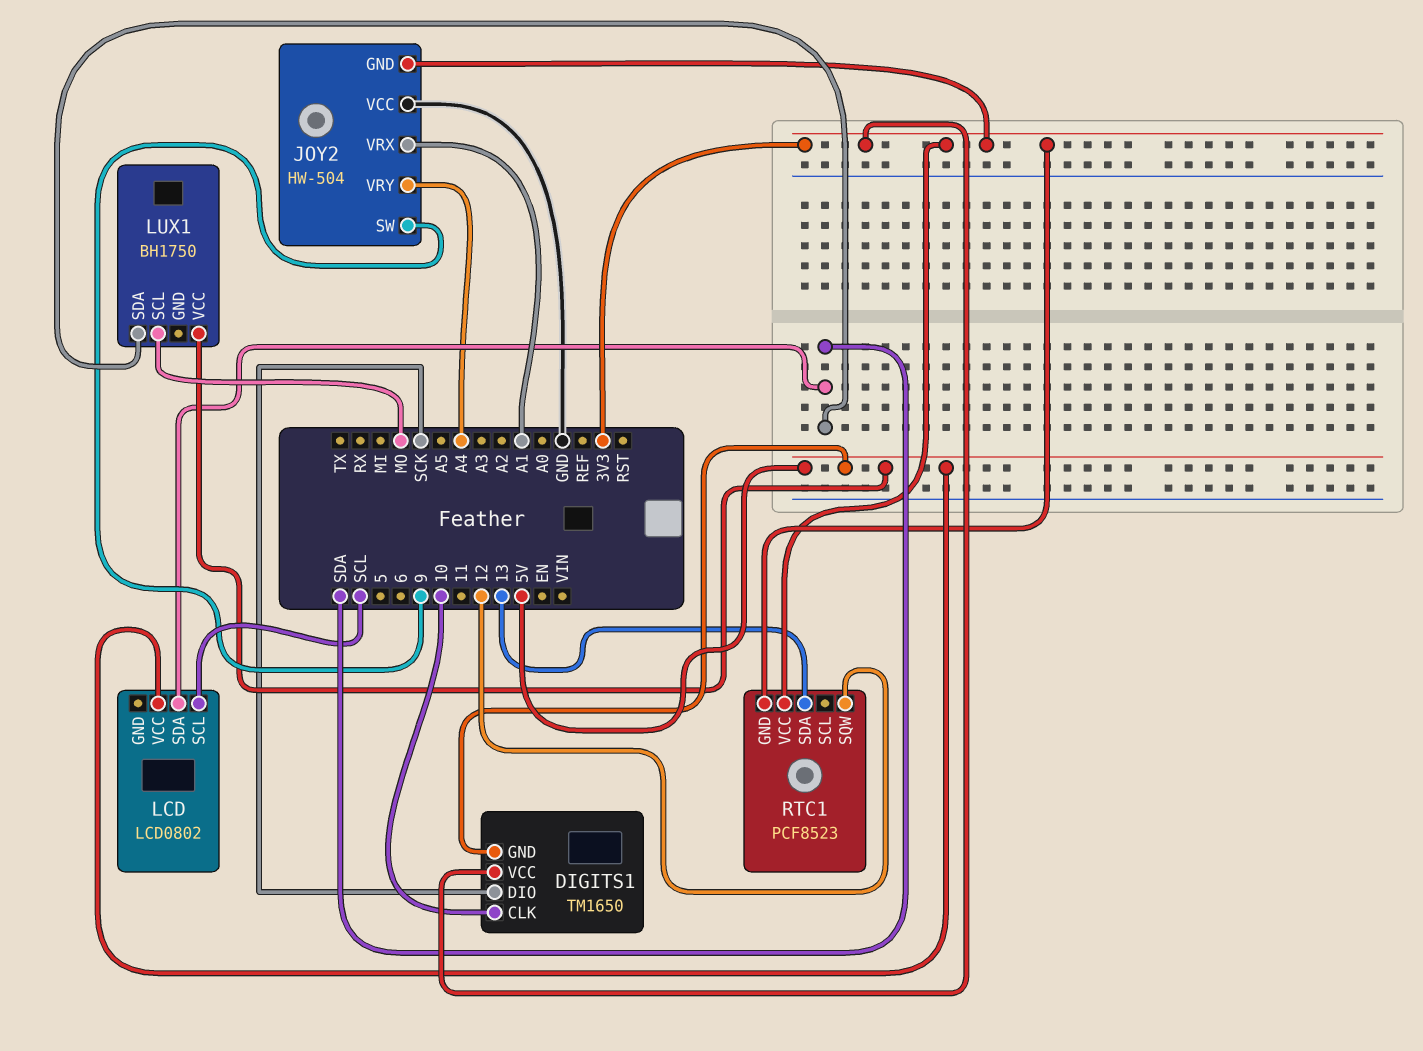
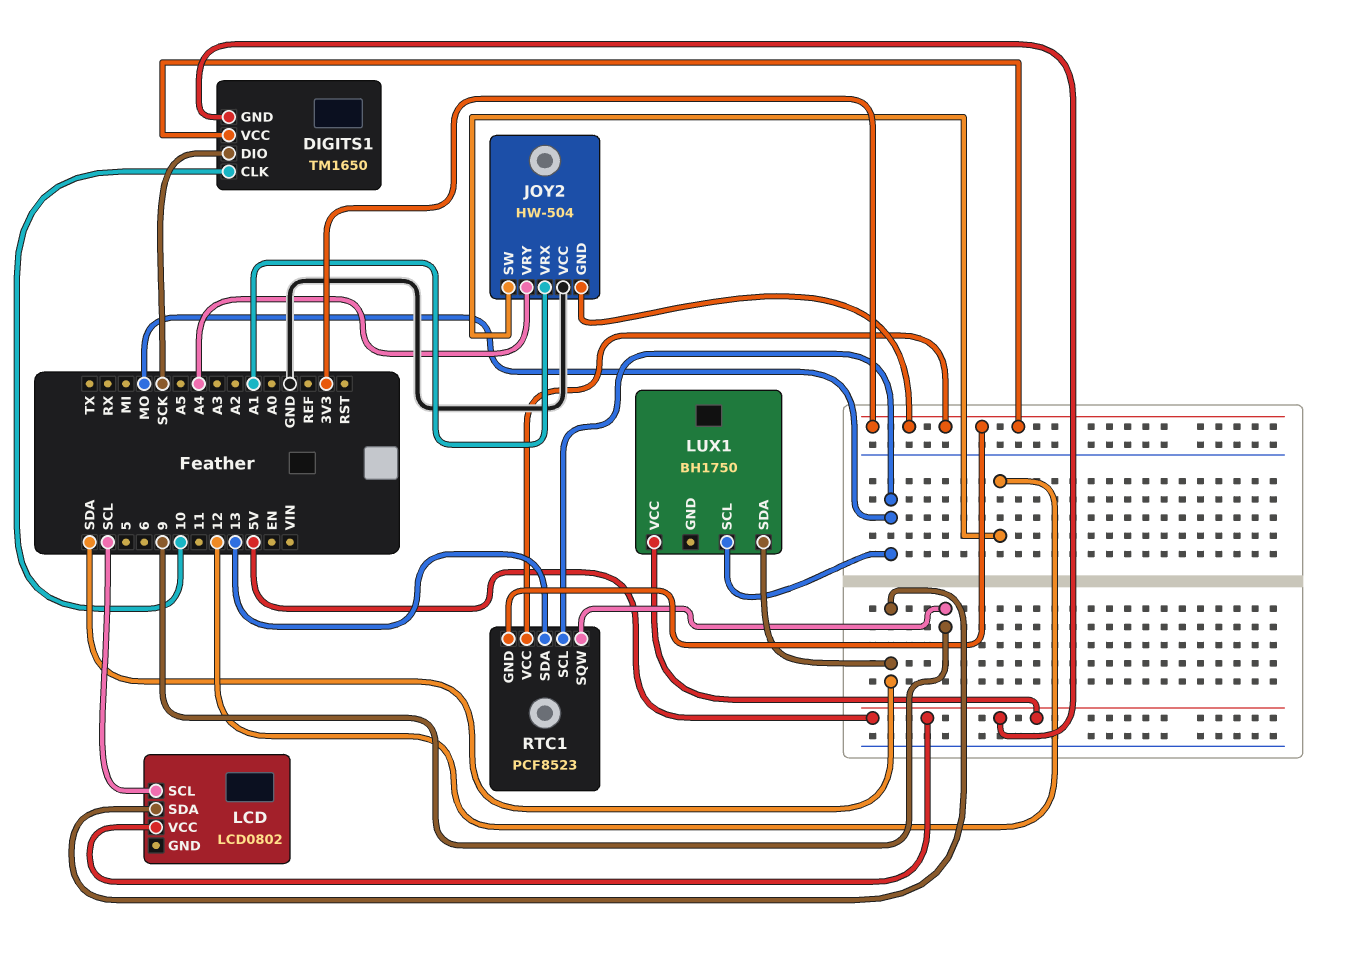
JOY2 pin SW: 9 -> 12
RTC1 pin SCL: none -> MO
RTC1 pin SQW: 12 -> 9

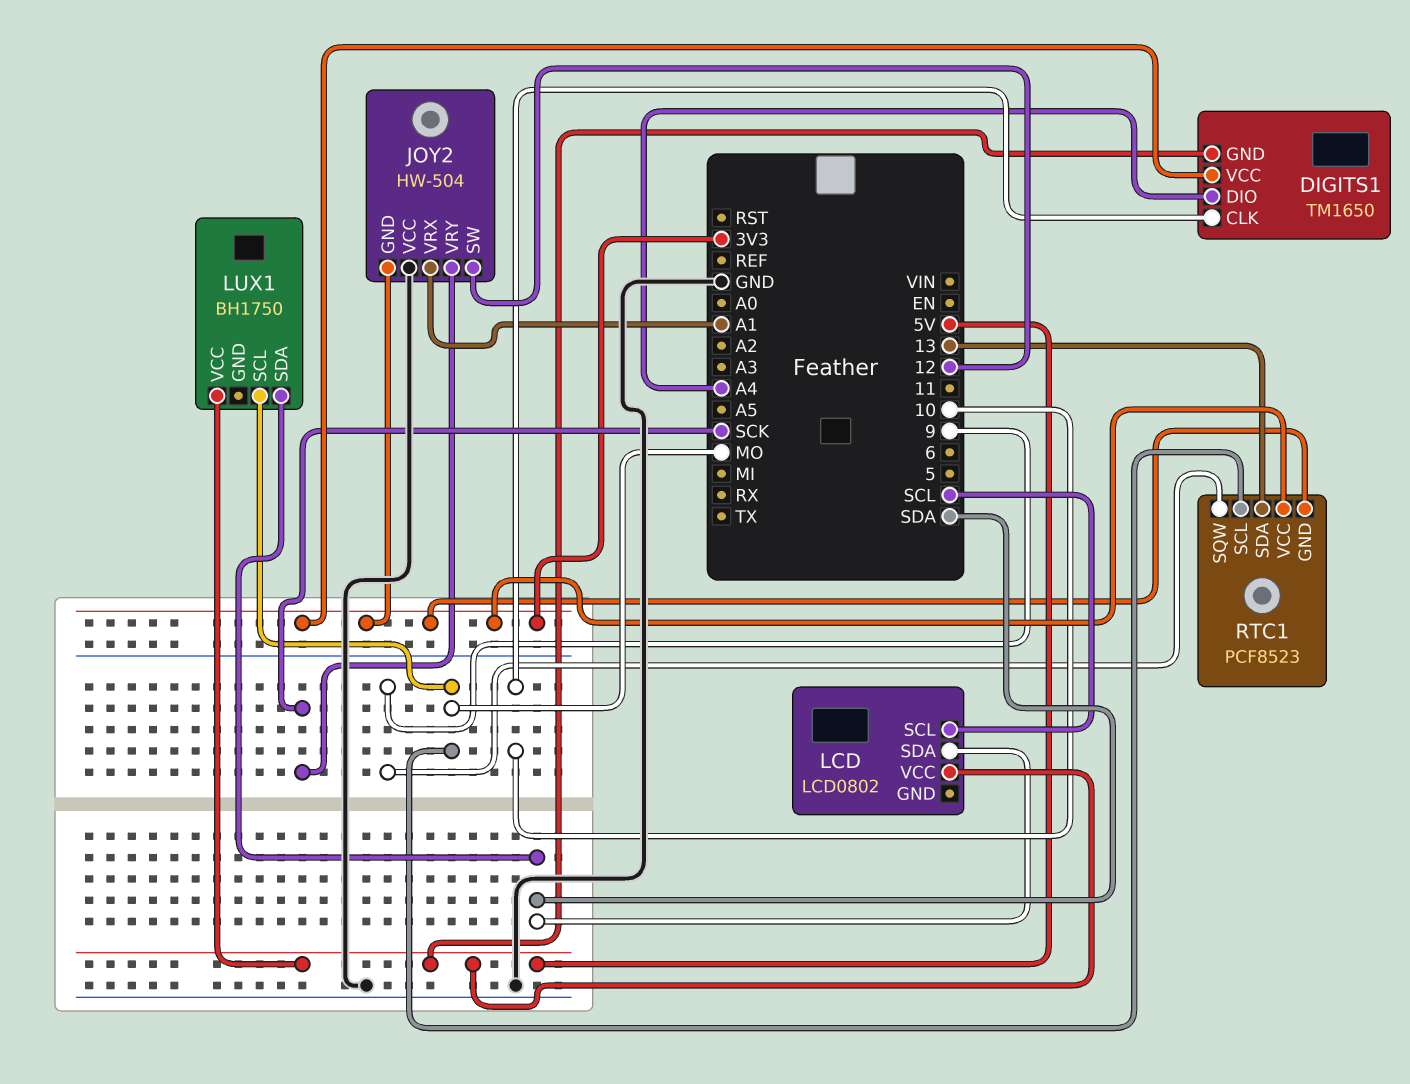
DIGITS1 pin DIO: SCK -> A4
JOY2 pin VRY: A4 -> SCK

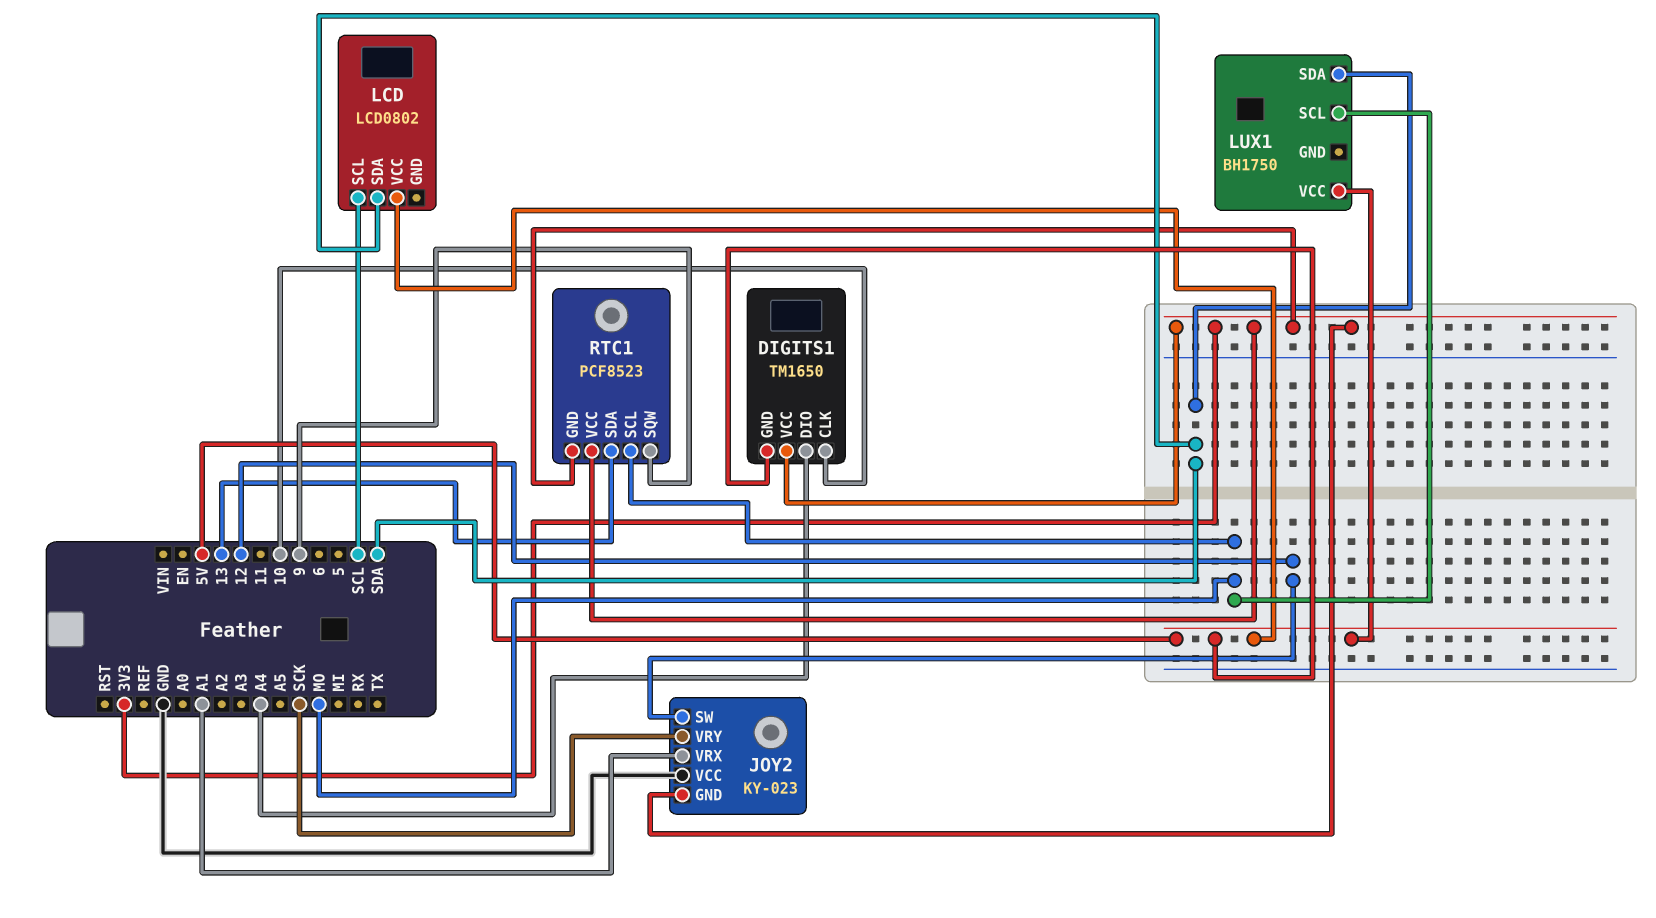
JOY2: HW-504 -> KY-023

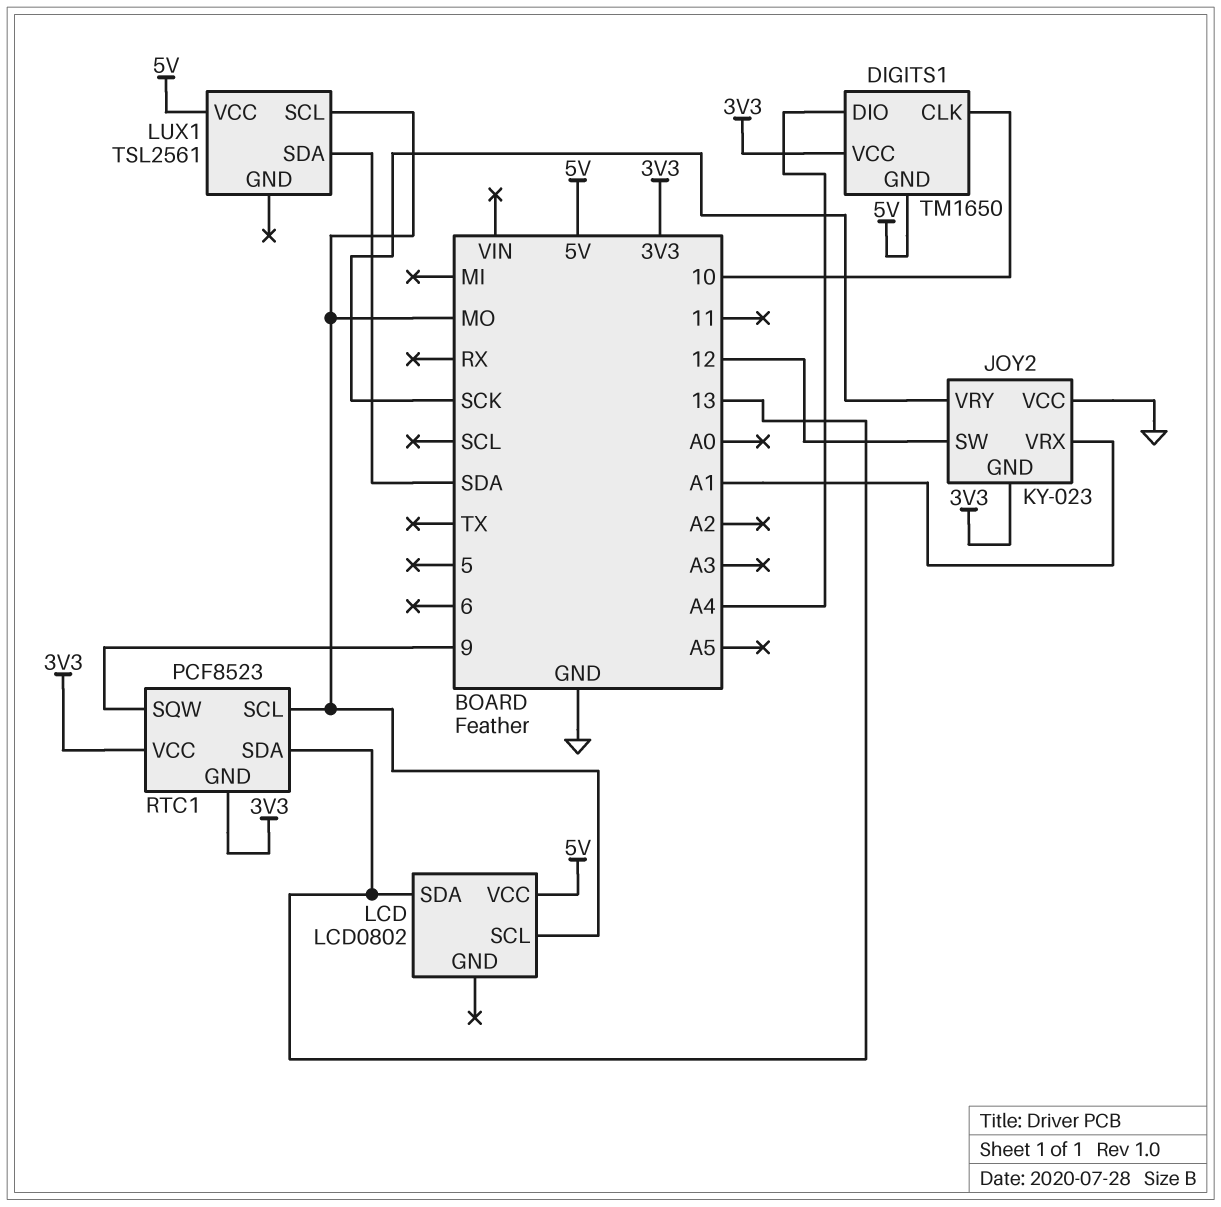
LCD pin SCL: SCL -> MO
LCD pin SDA: SDA -> 13
LUX1: BH1750 -> TSL2561

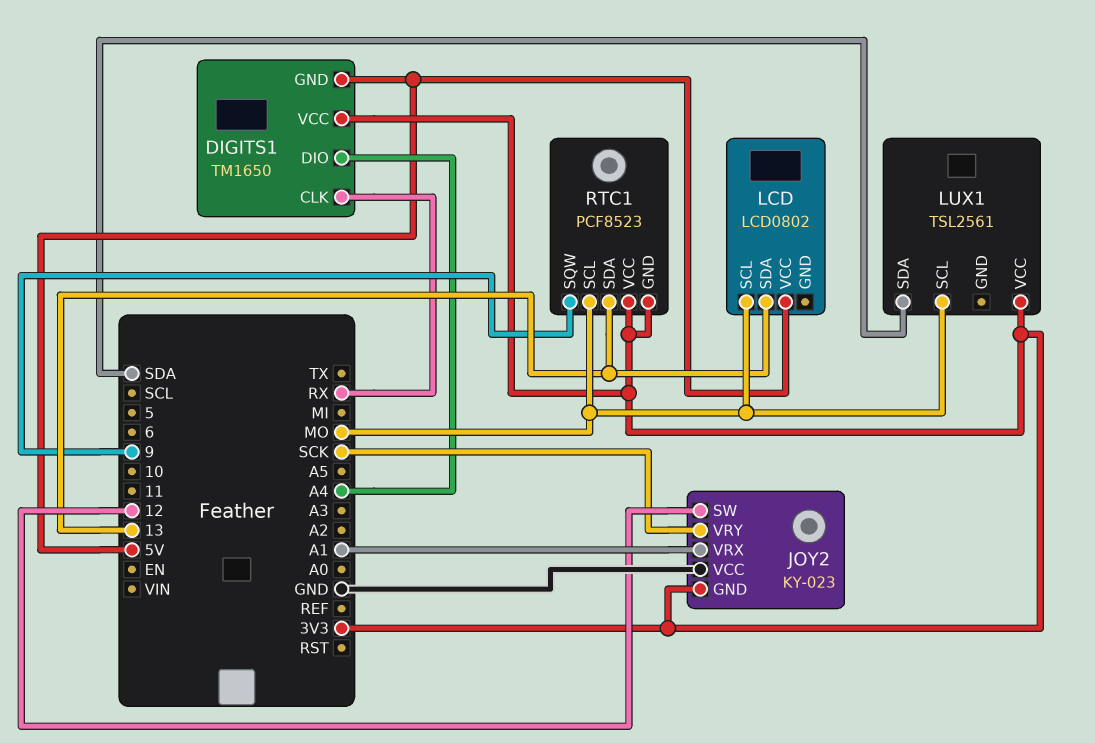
DIGITS1 pin CLK: 10 -> RX
LUX1 pin VCC: 5V -> 3V3

